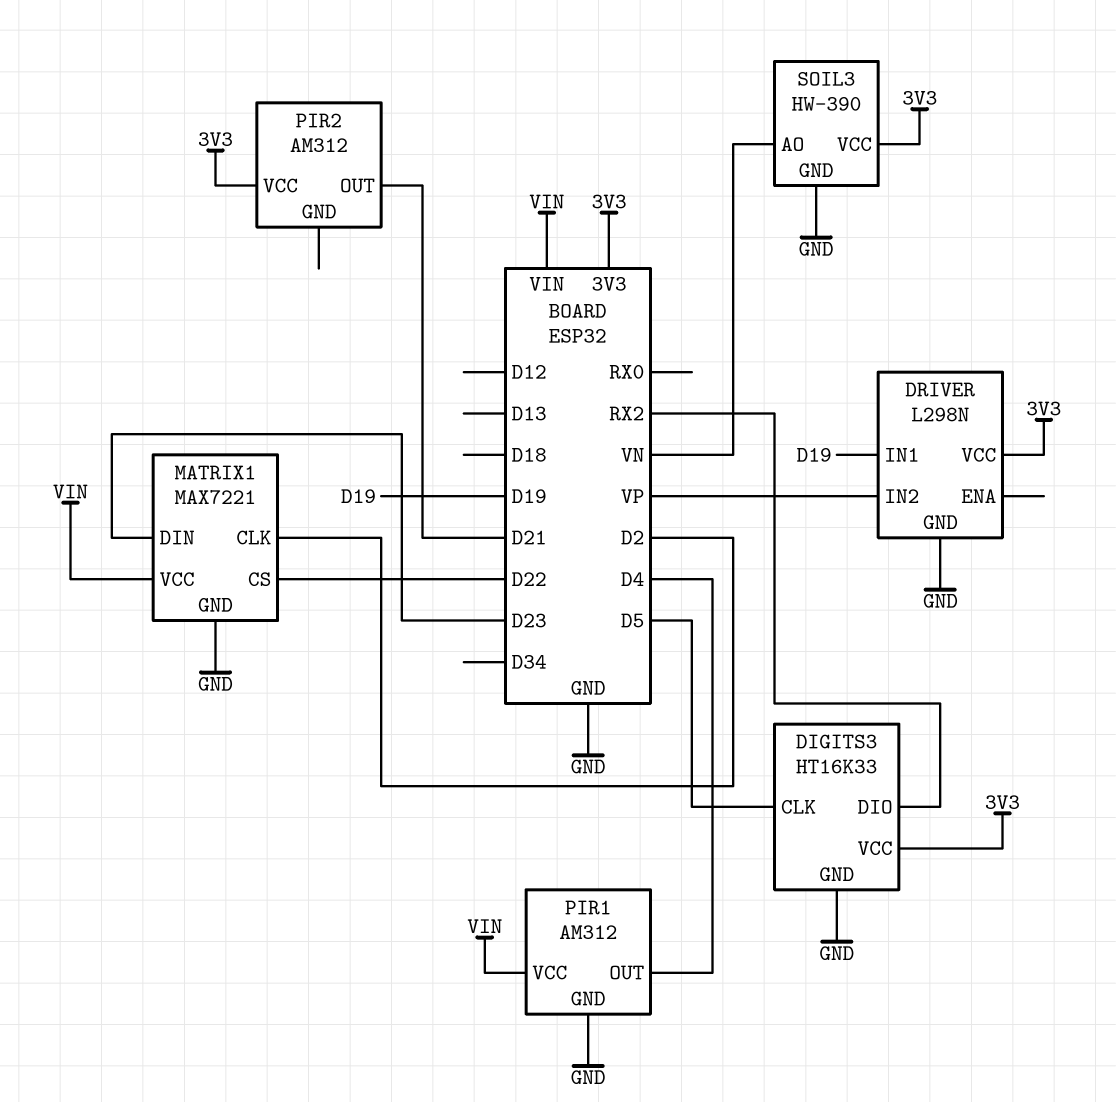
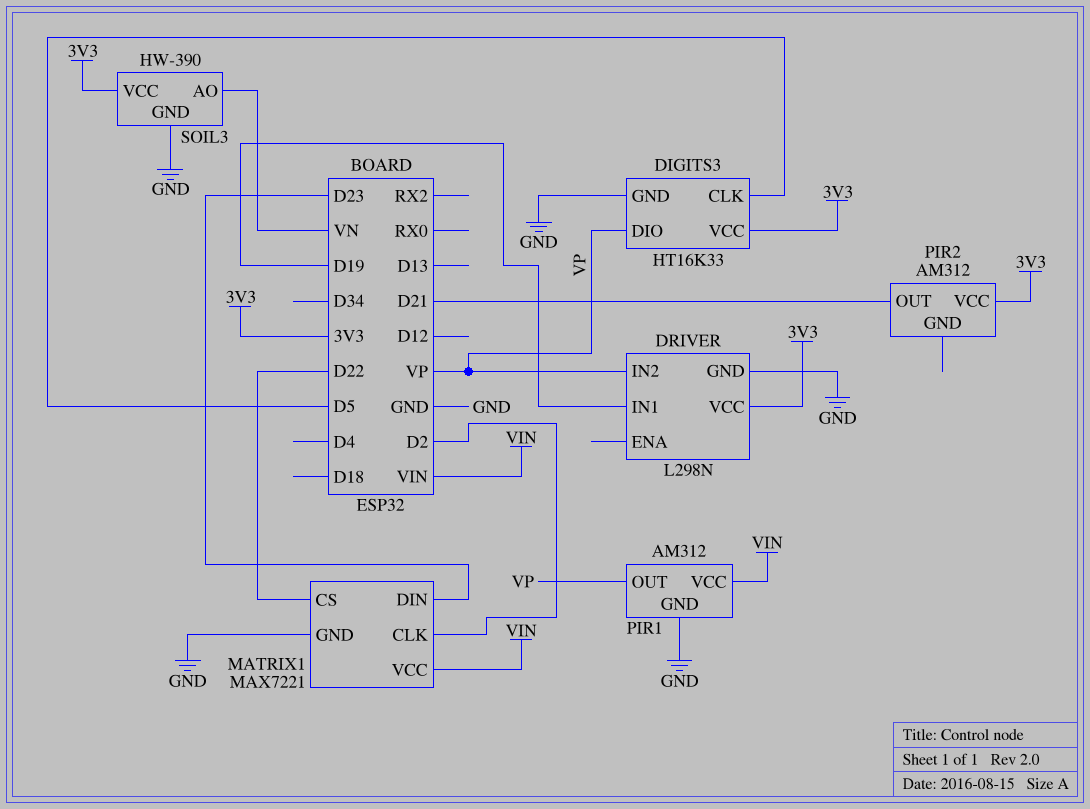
DIGITS3 pin DIO: RX2 -> VP
PIR1 pin OUT: D4 -> VP

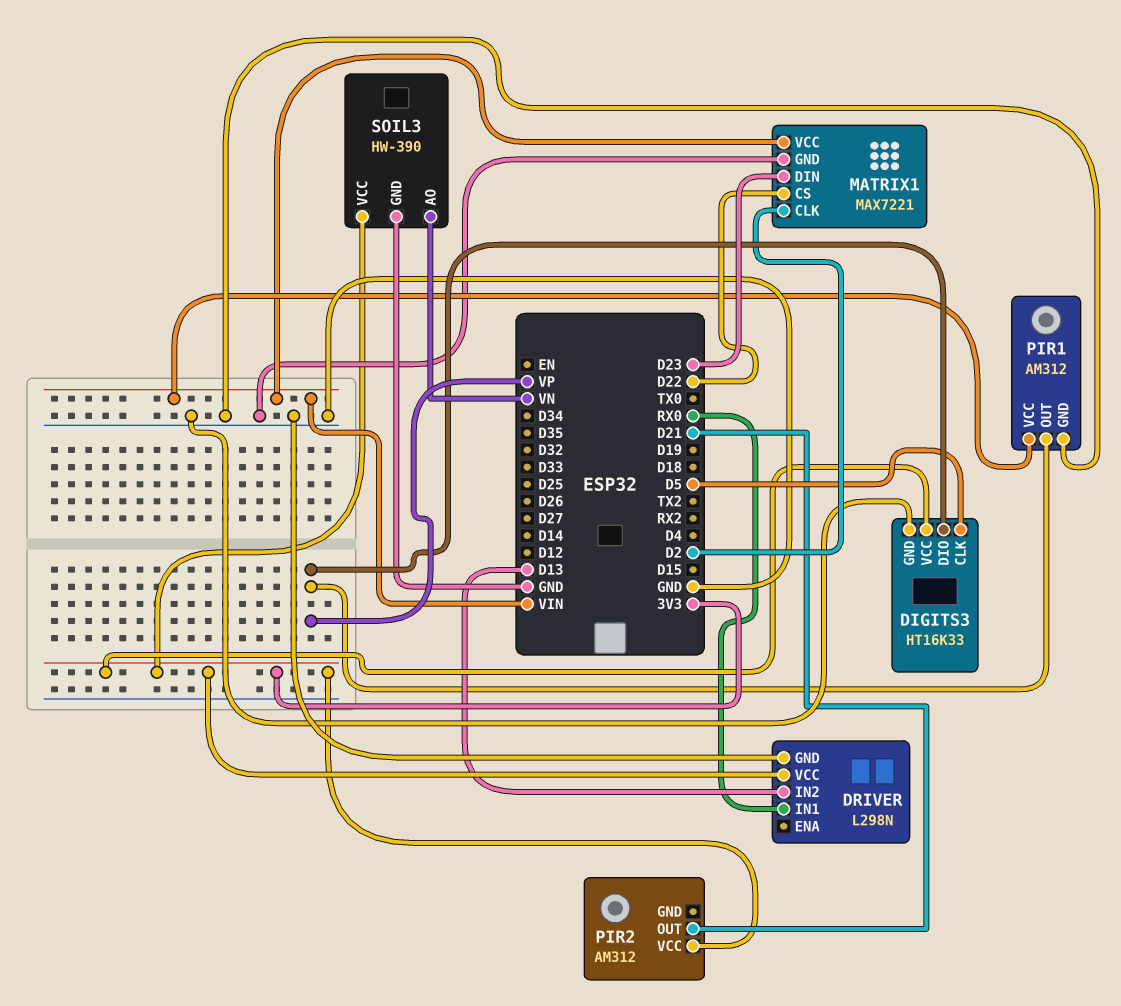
DRIVER pin IN1: D19 -> RX0
DRIVER pin IN2: VP -> D13

